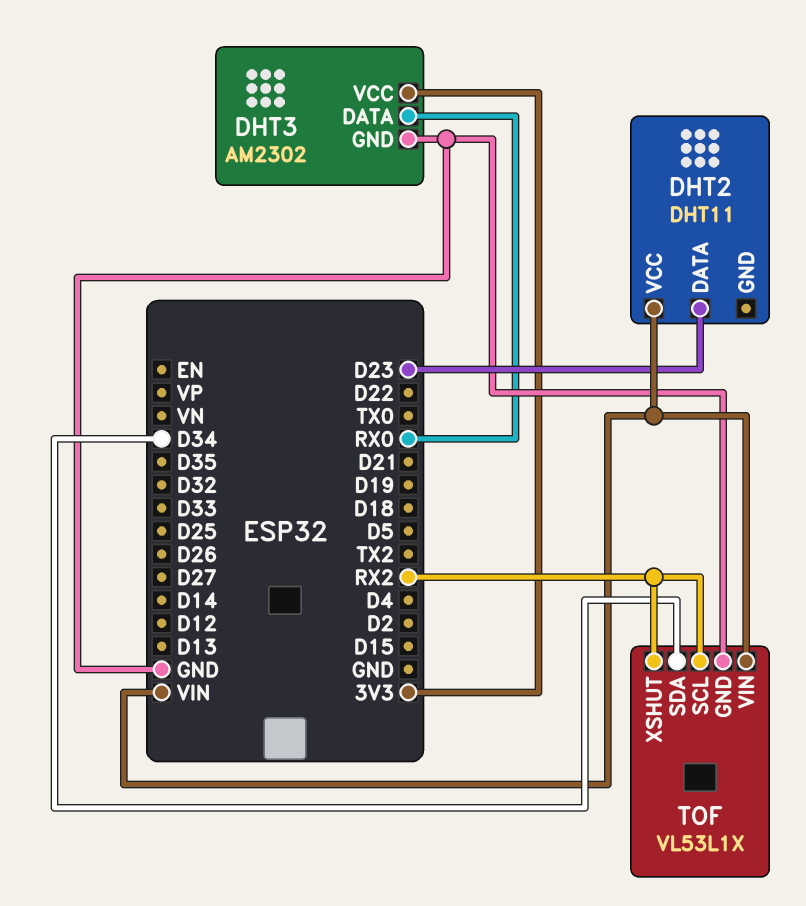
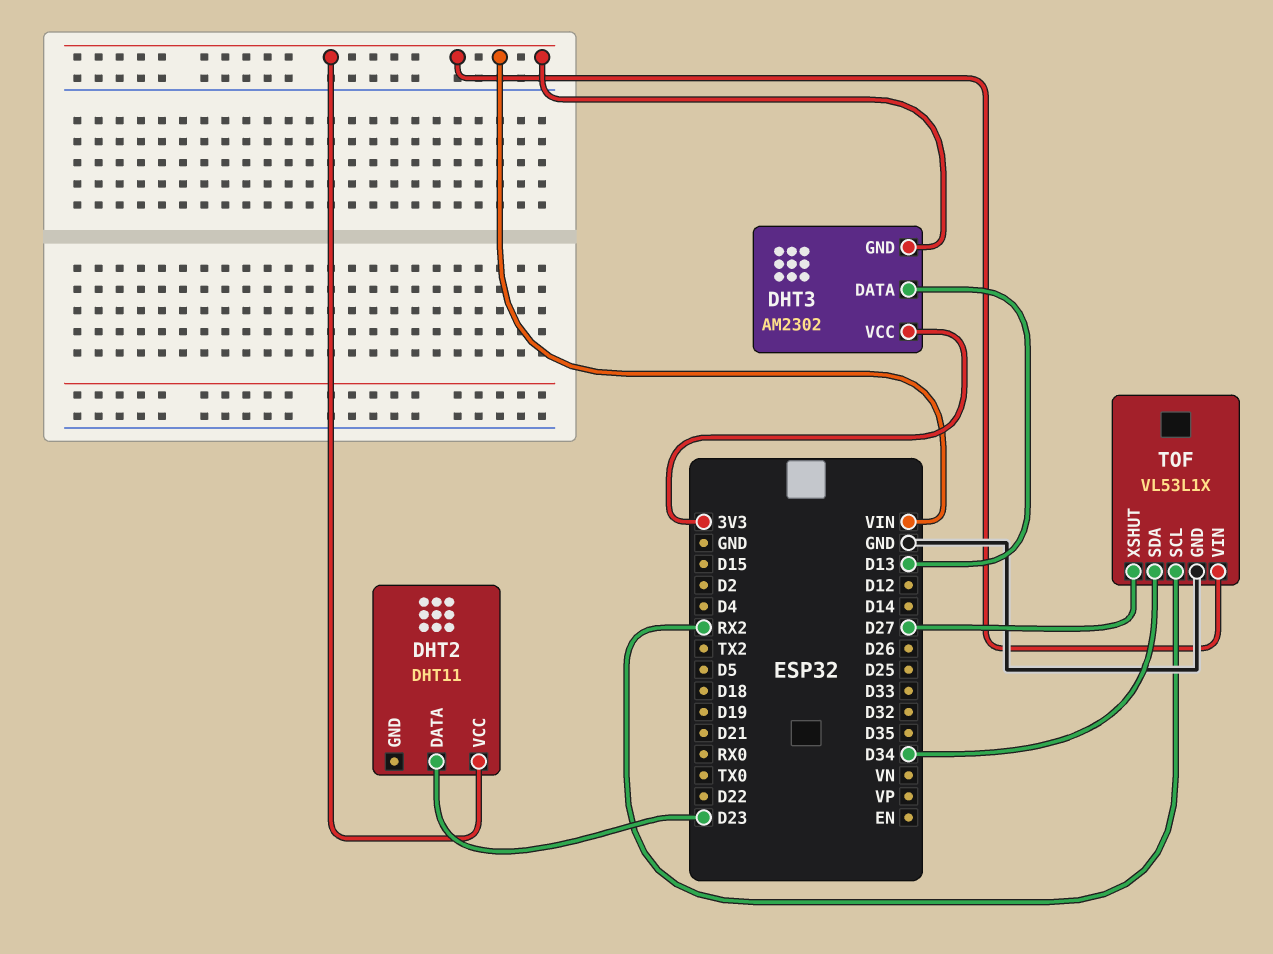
DHT3 pin DATA: RX0 -> D13
DHT3 pin GND: GND -> VIN
TOF pin XSHUT: RX2 -> D27

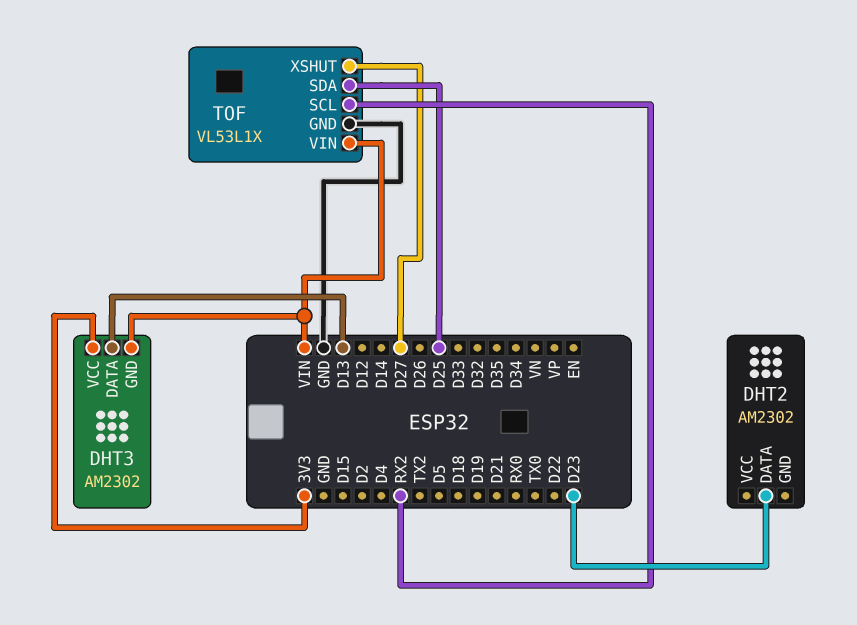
DHT2: DHT11 -> AM2302
DHT2 pin VCC: VIN -> none
TOF pin SDA: D34 -> D25

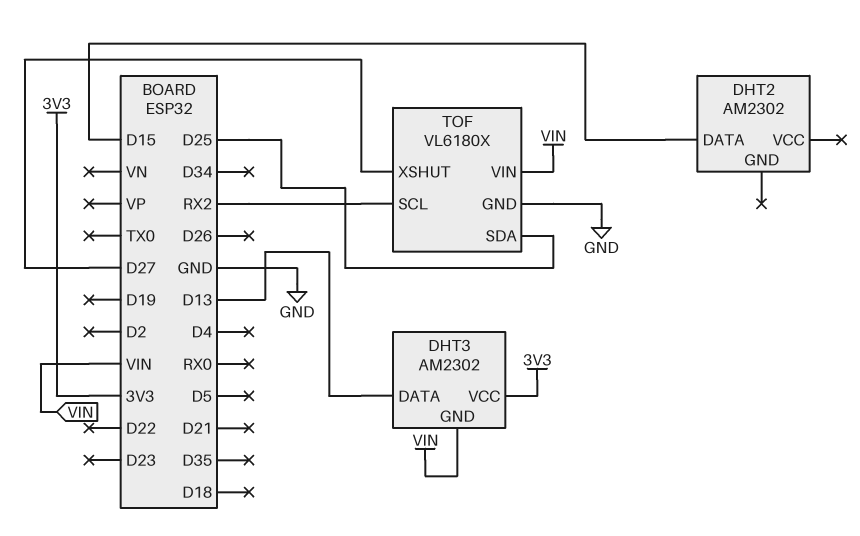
DHT2 pin DATA: D23 -> D15
TOF: VL53L1X -> VL6180X

